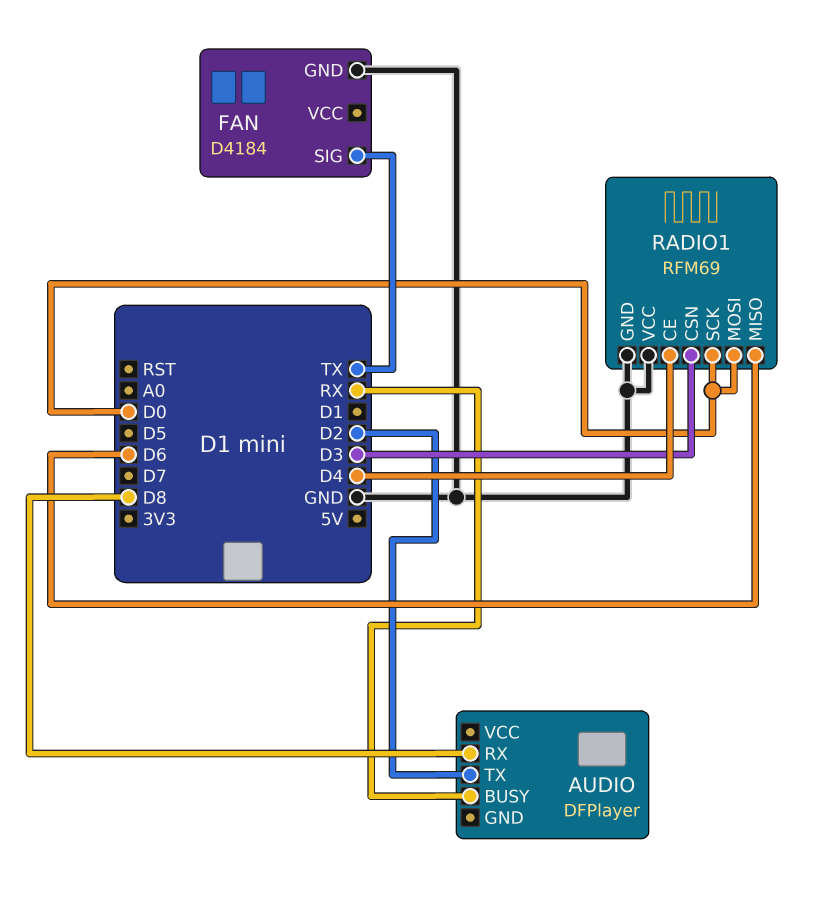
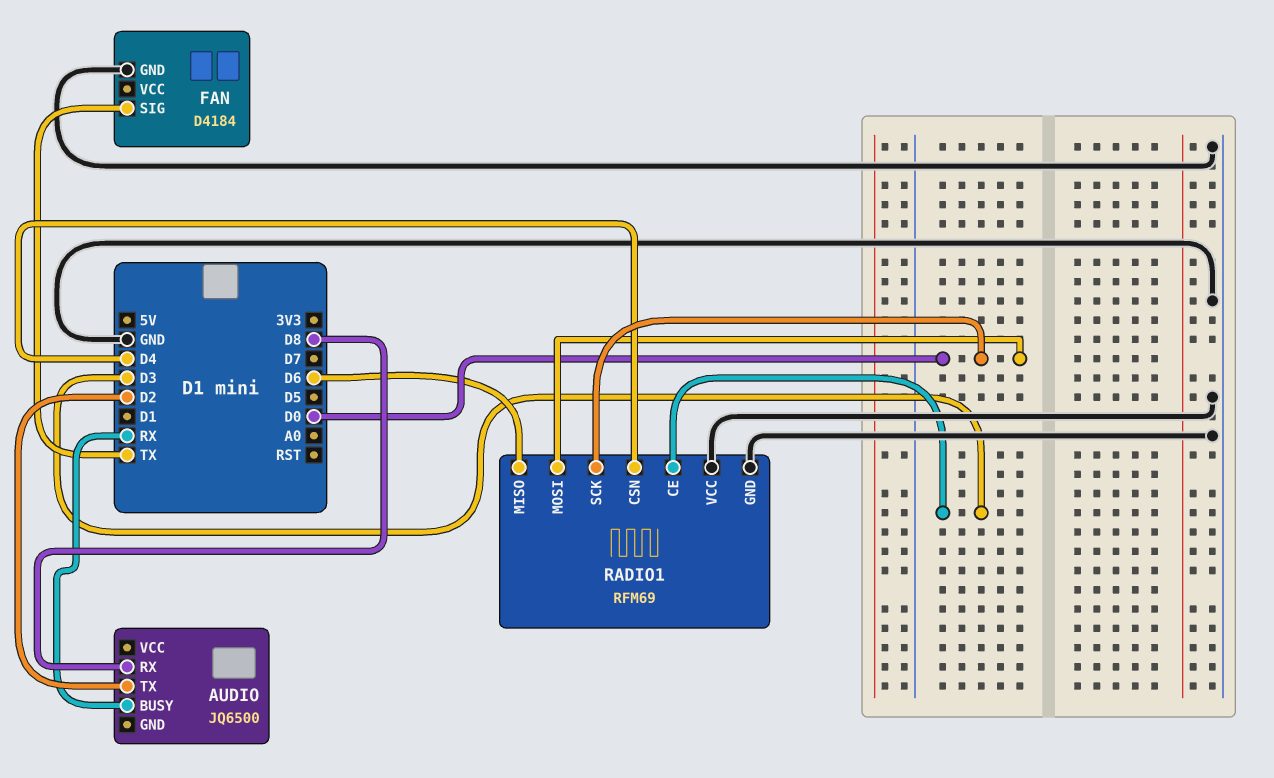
AUDIO: DFPlayer -> JQ6500
RADIO1 pin CE: D4 -> D3
RADIO1 pin CSN: D3 -> D4

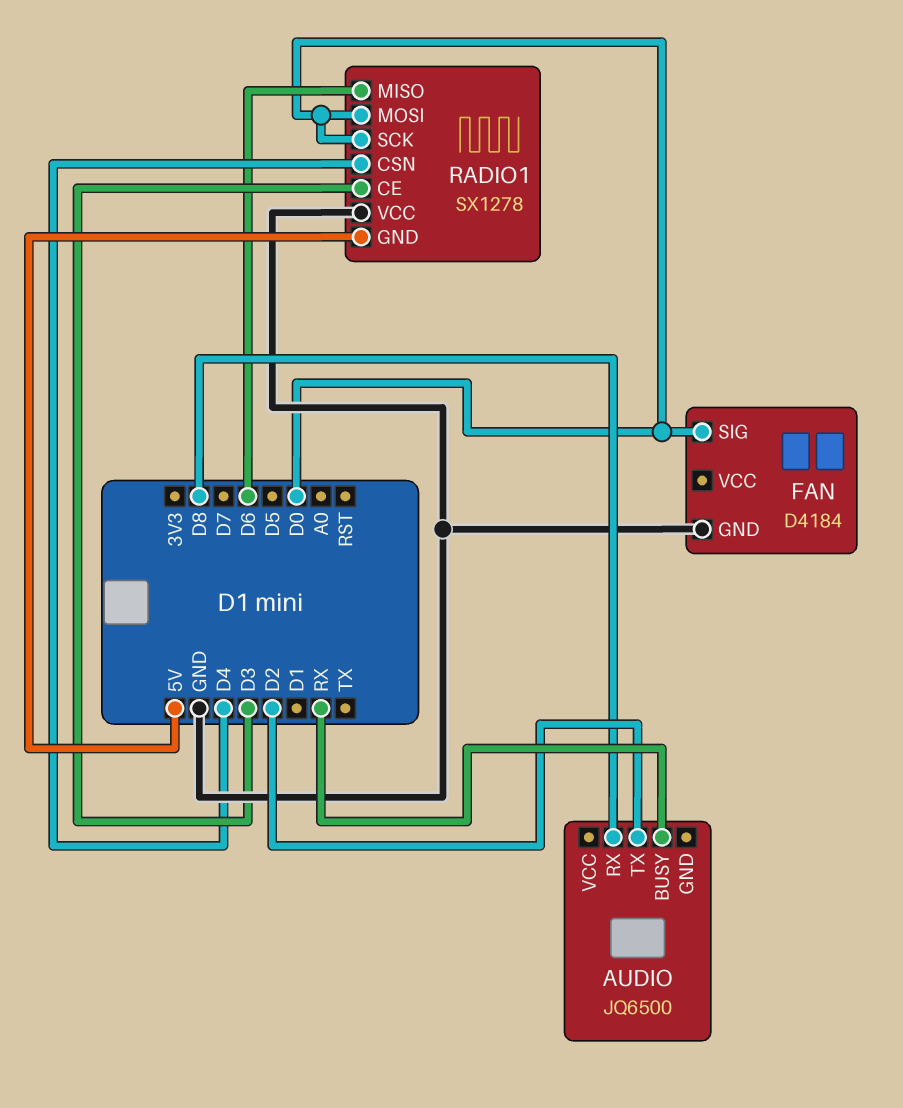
FAN pin SIG: TX -> D0
RADIO1: RFM69 -> SX1278
RADIO1 pin GND: GND -> 5V

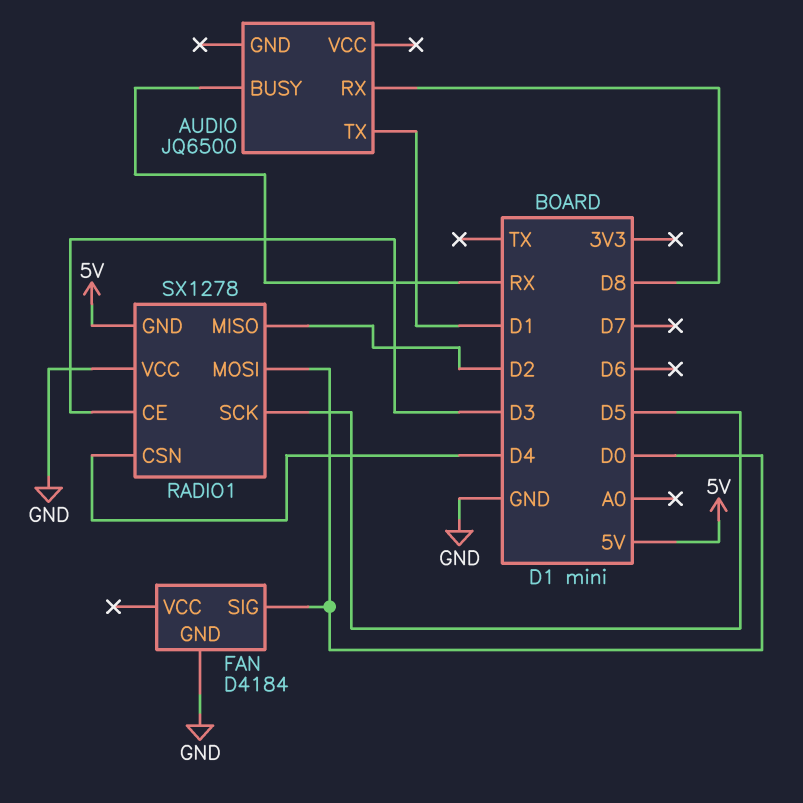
AUDIO pin TX: D2 -> D1
RADIO1 pin MISO: D6 -> D2
RADIO1 pin SCK: D0 -> D5

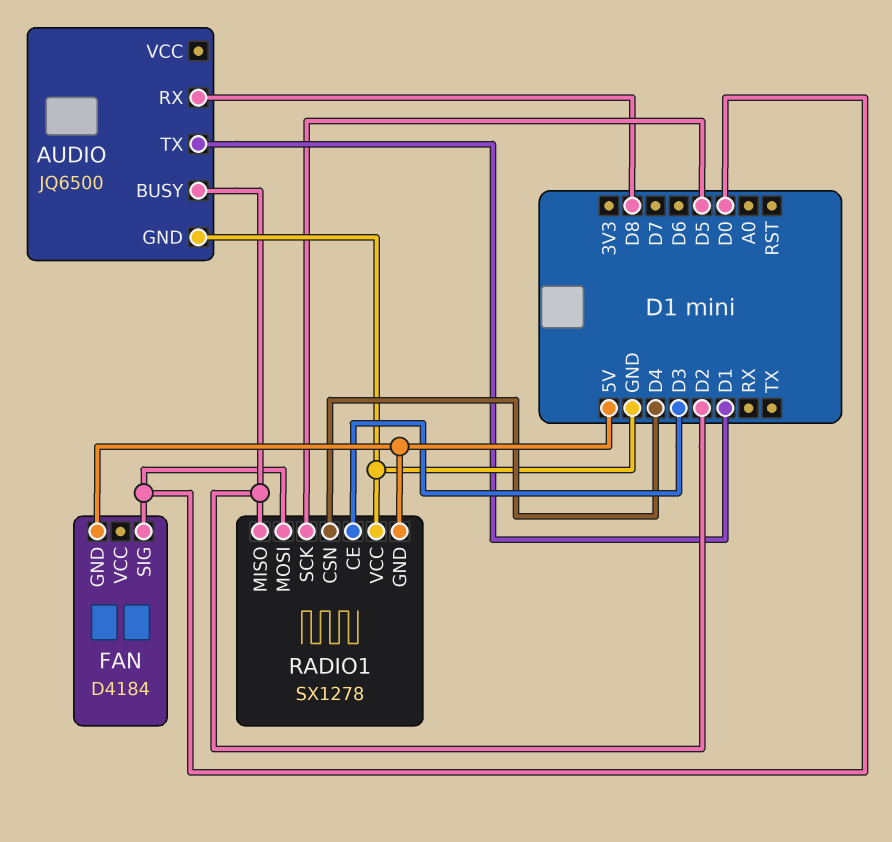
AUDIO pin BUSY: RX -> D2
AUDIO pin GND: none -> GND
FAN pin GND: GND -> 5V

